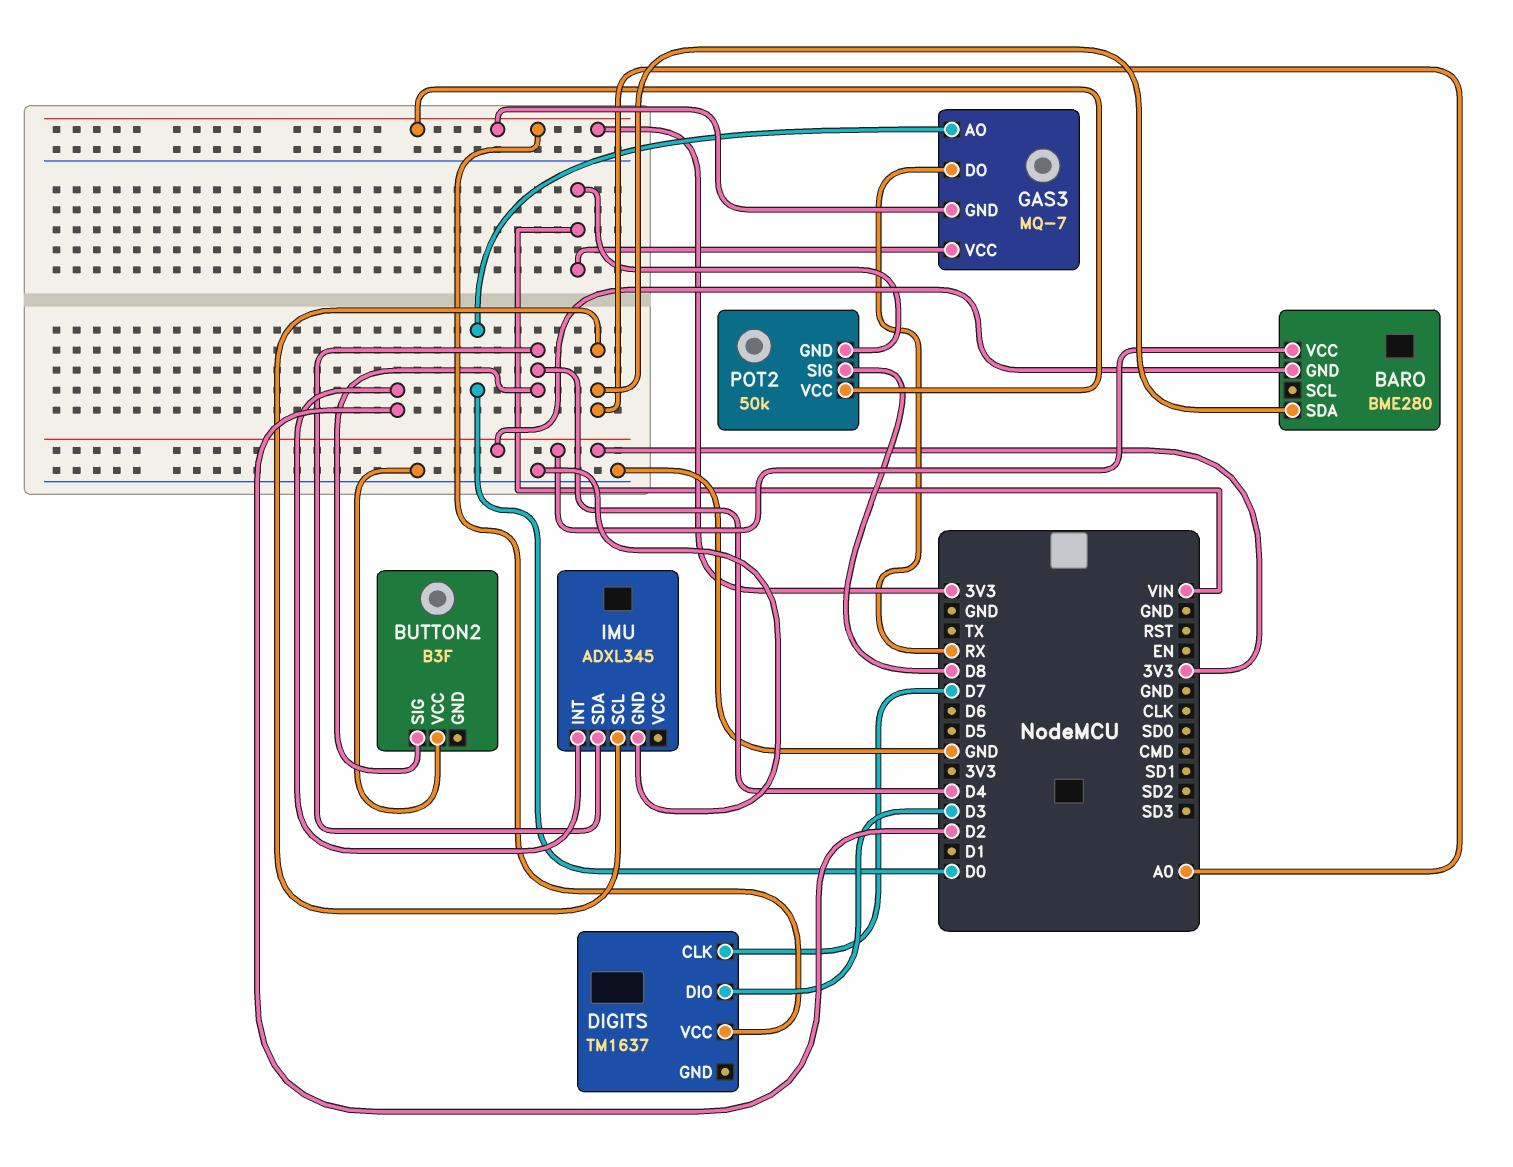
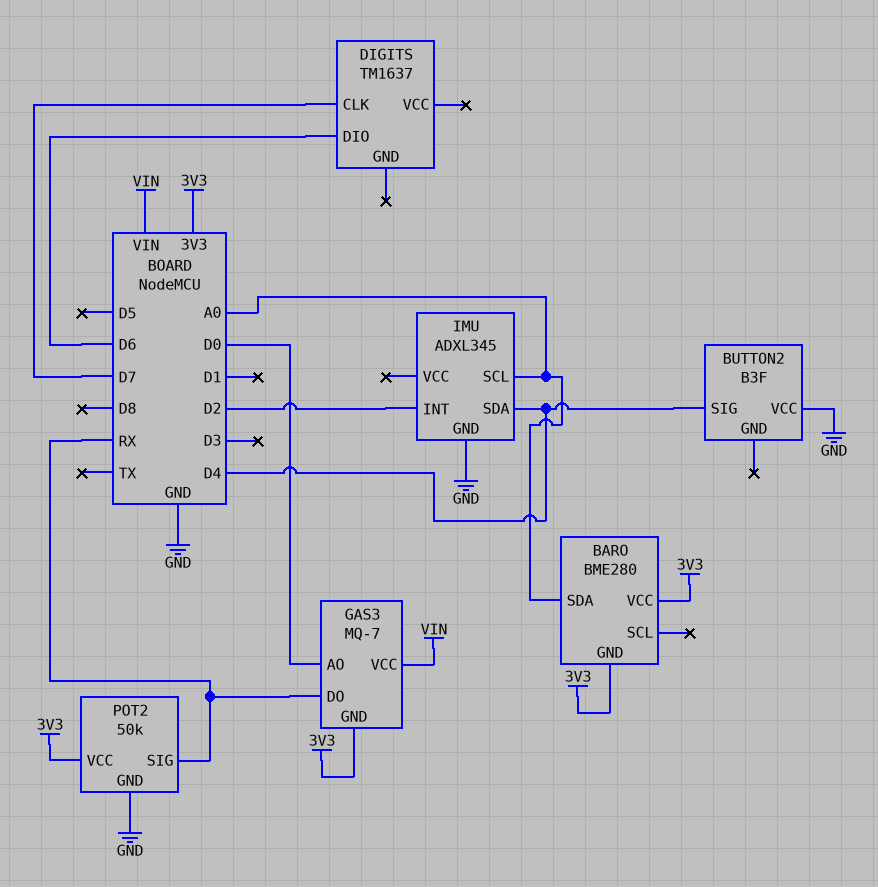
DIGITS pin DIO: D3 -> D6
DIGITS pin VCC: 3V3 -> none
POT2 pin GND: VIN -> GND
POT2 pin SIG: D8 -> RX

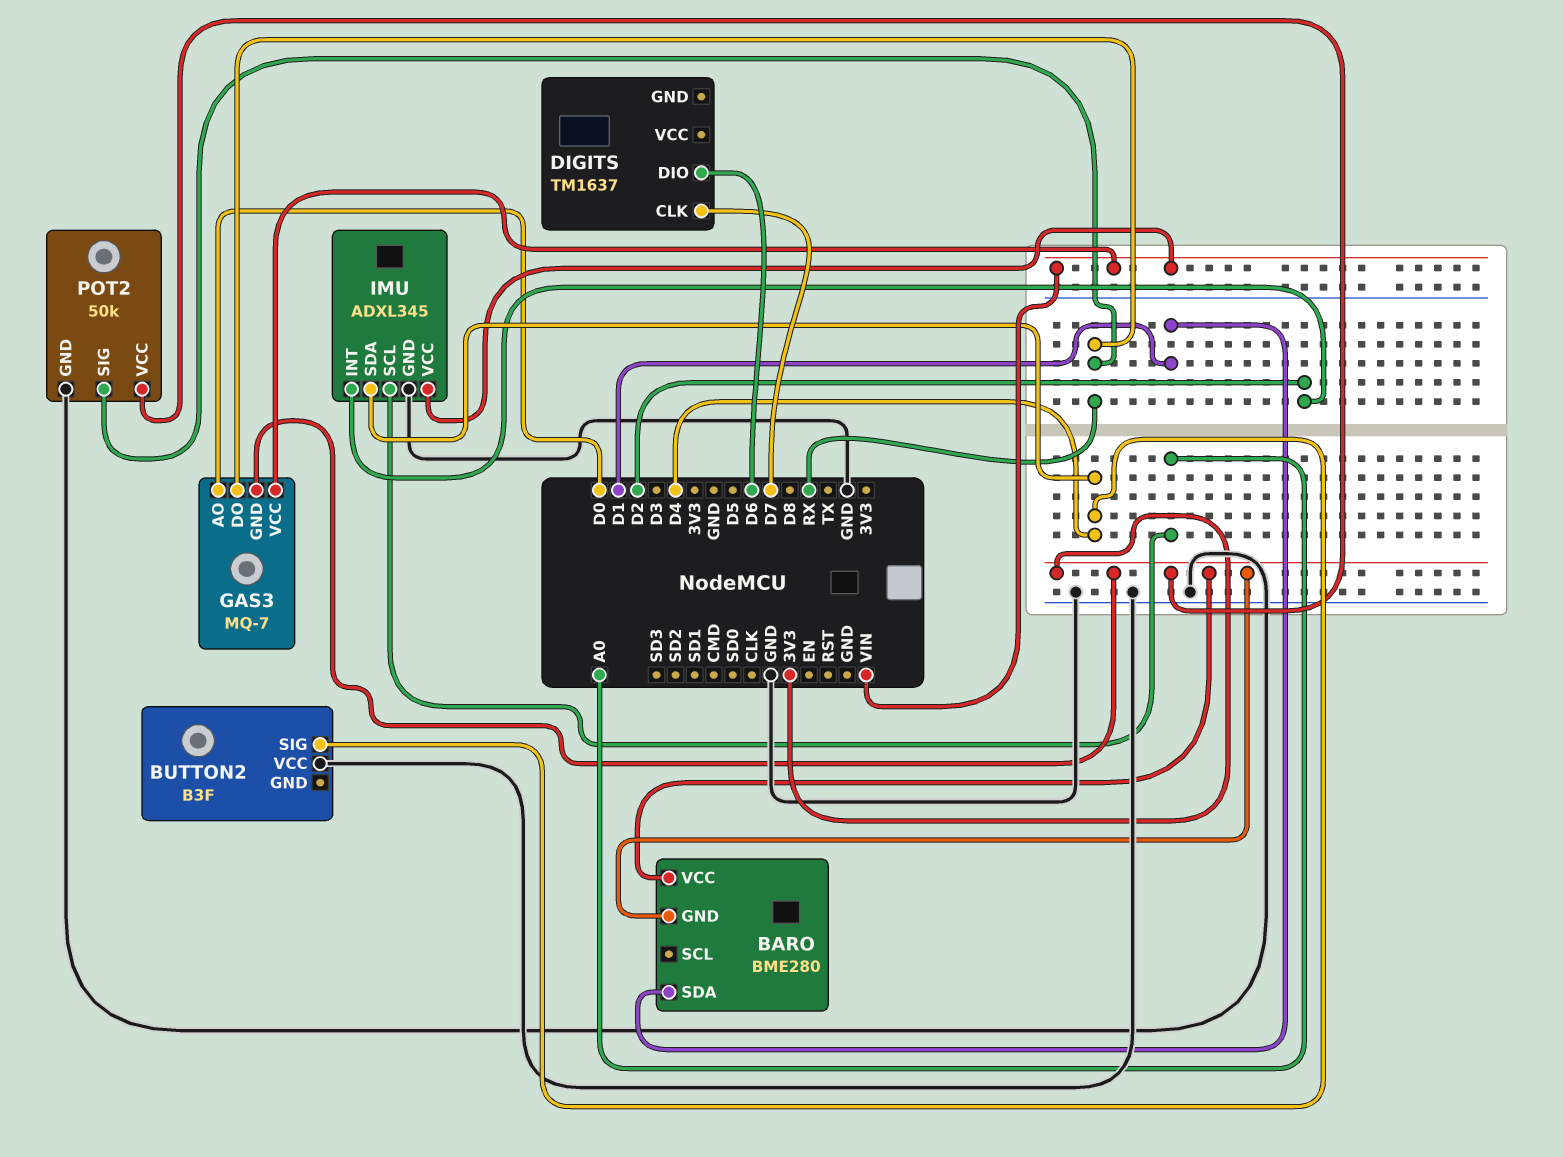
BARO pin SDA: A0 -> D1
IMU pin VCC: none -> VIN

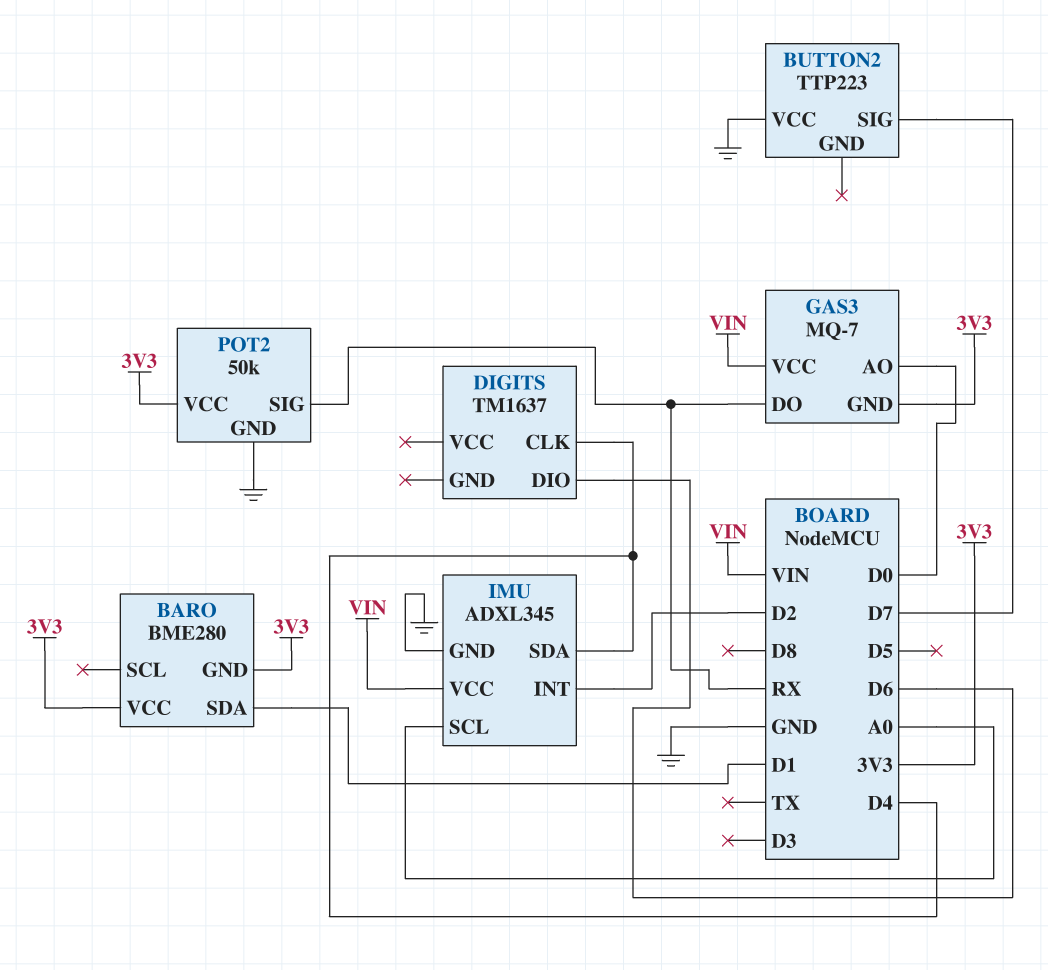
BUTTON2: B3F -> TTP223
BUTTON2 pin SIG: D4 -> D7
DIGITS pin CLK: D7 -> D4

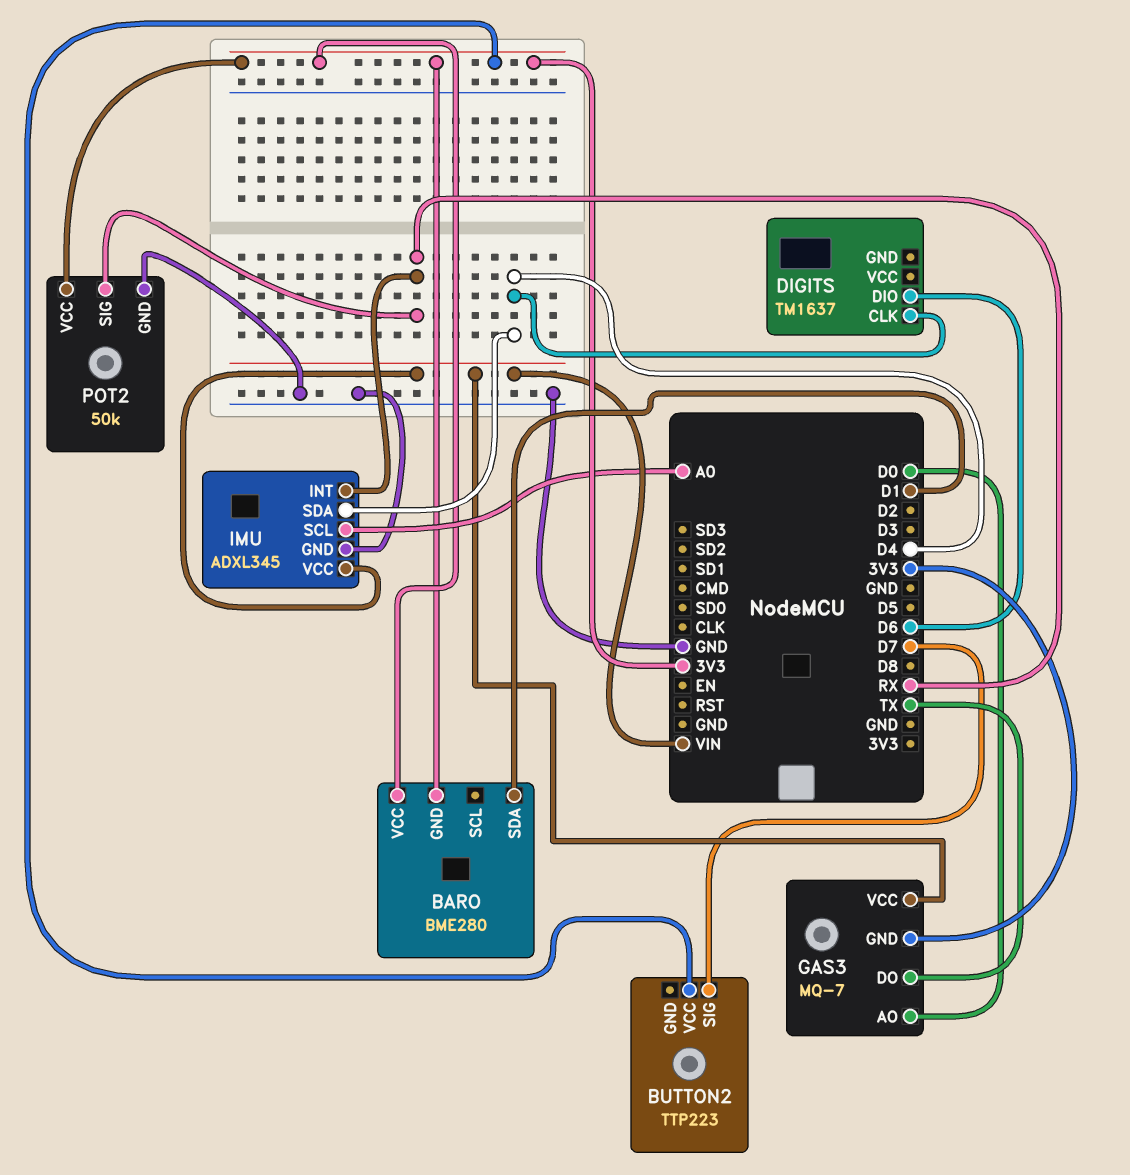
BUTTON2 pin VCC: GND -> 3V3
GAS3 pin DO: RX -> TX
IMU pin INT: D2 -> RX

